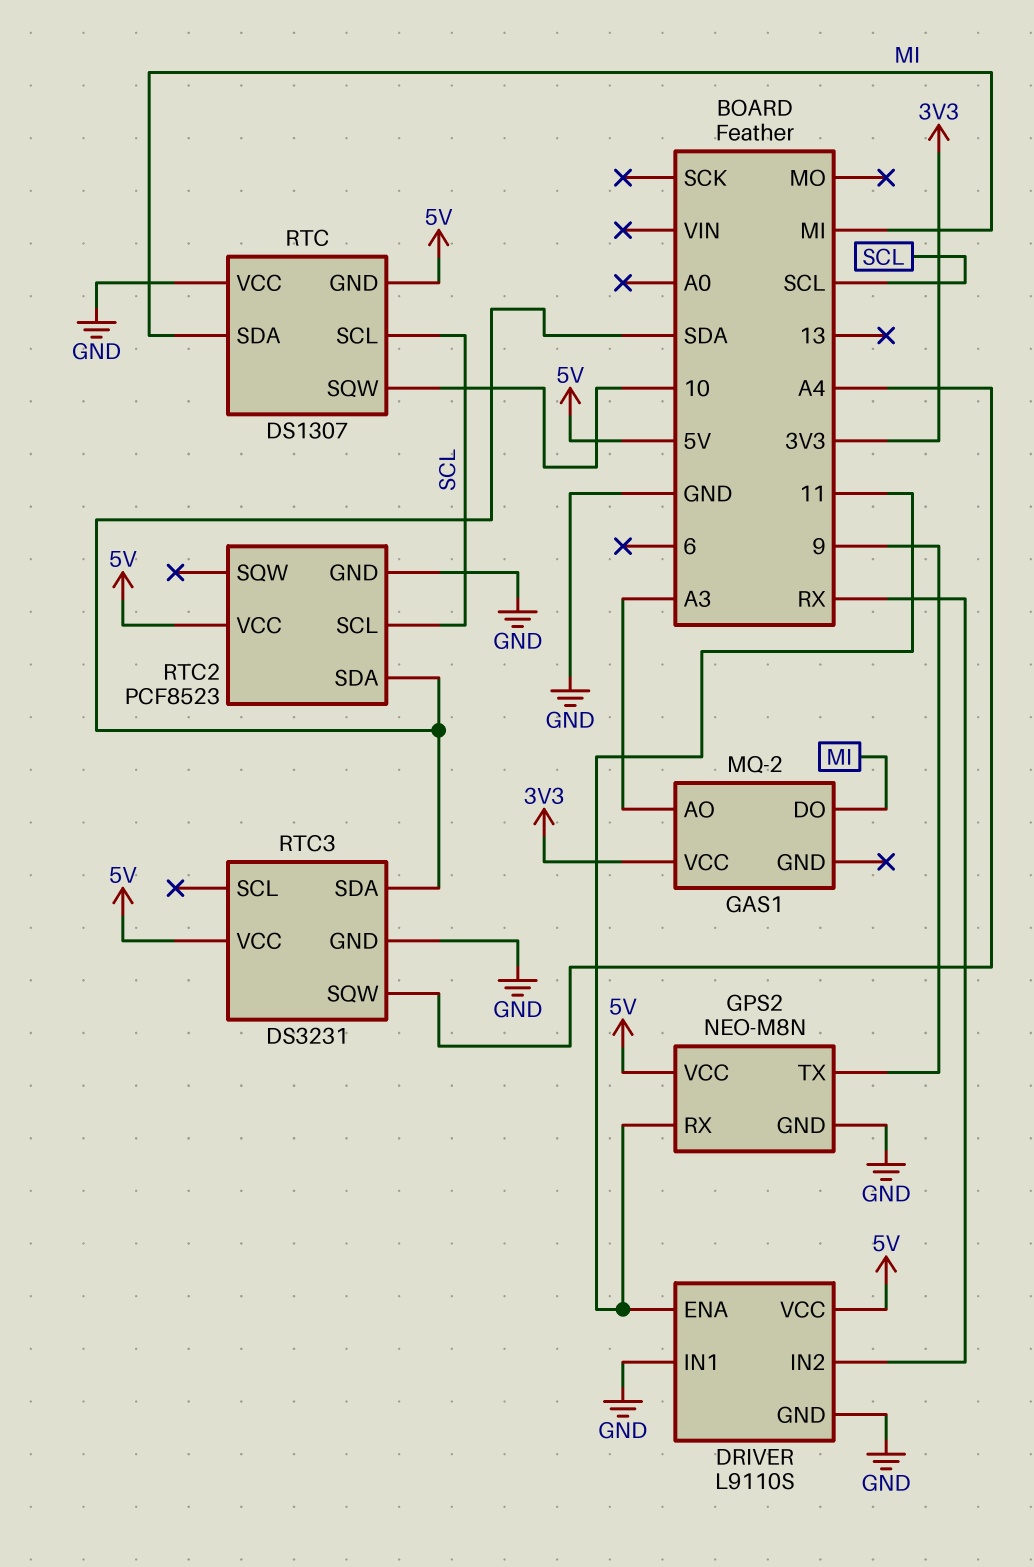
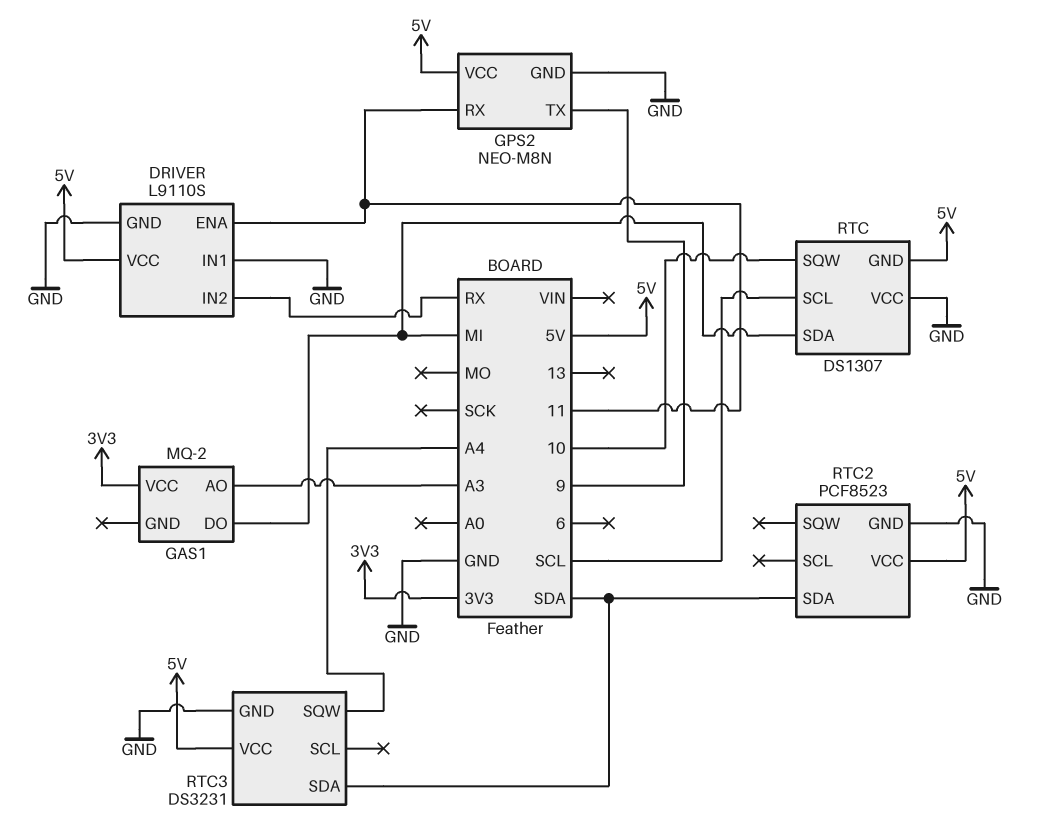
RTC2 pin SCL: SCL -> none

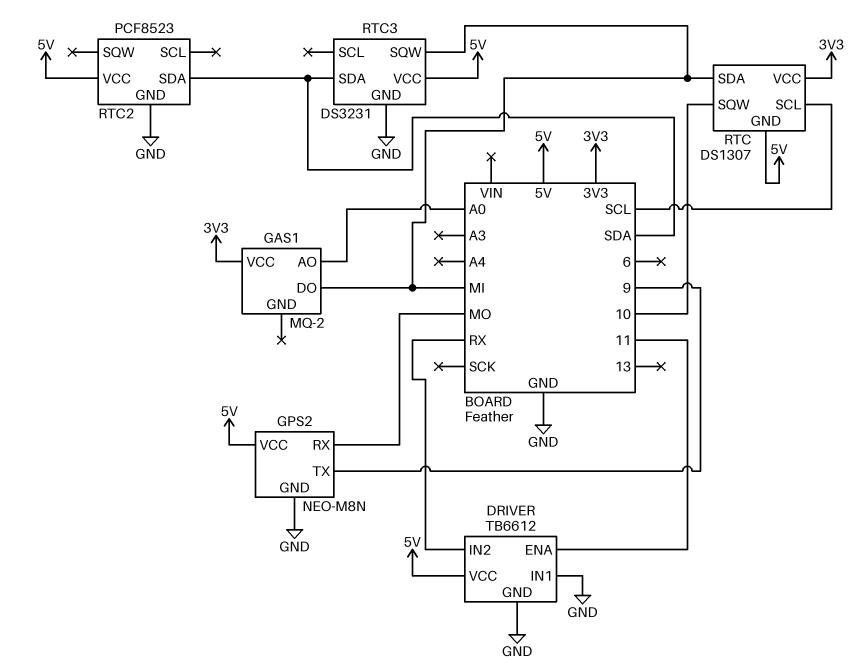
DRIVER: L9110S -> TB6612
GAS1 pin AO: A3 -> A0
GPS2 pin RX: 11 -> MO
RTC pin VCC: GND -> 3V3
RTC3 pin SQW: A4 -> MI

